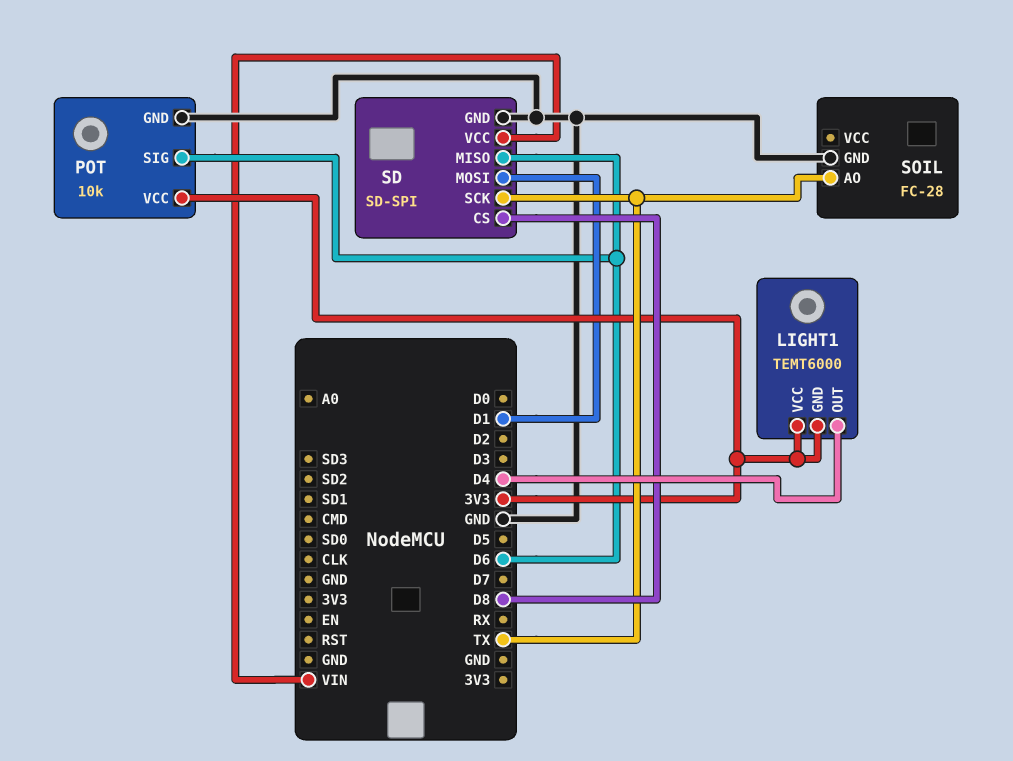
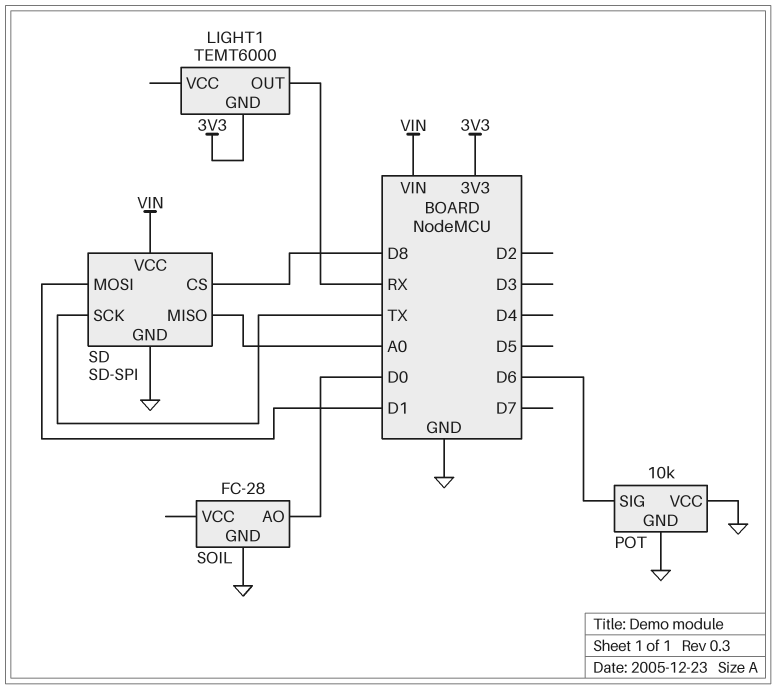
LIGHT1 pin OUT: D4 -> RX
LIGHT1 pin VCC: 3V3 -> none
POT pin VCC: 3V3 -> GND
SD pin MISO: D6 -> A0
SOIL pin AO: TX -> D0

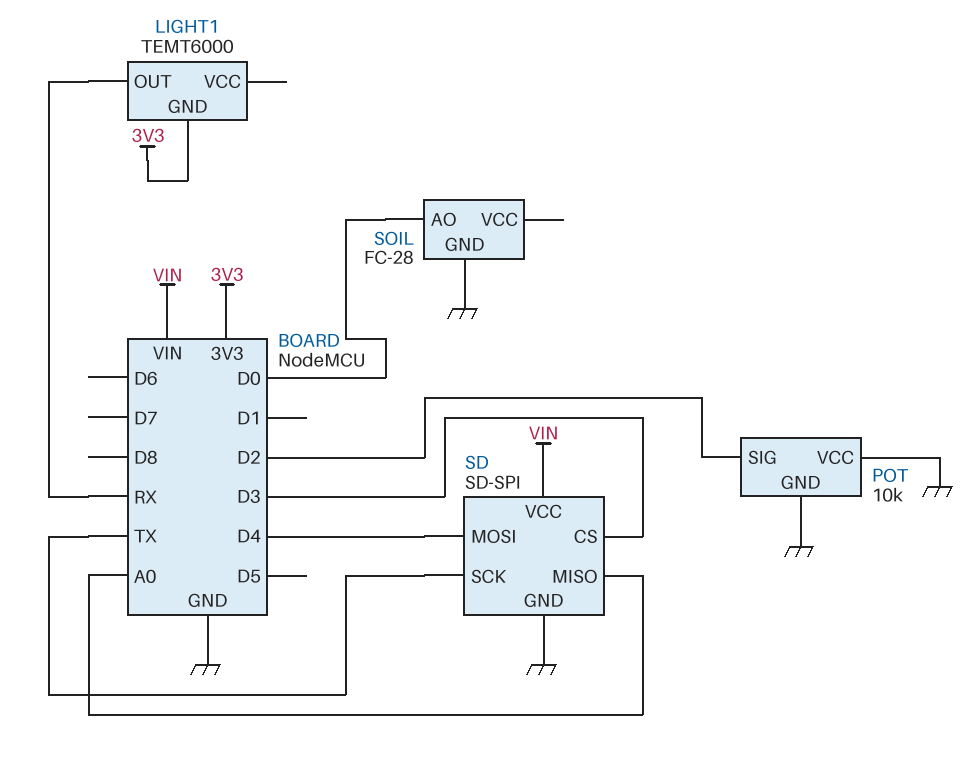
POT pin SIG: D6 -> D2
SD pin CS: D8 -> D3
SD pin MOSI: D1 -> D4

